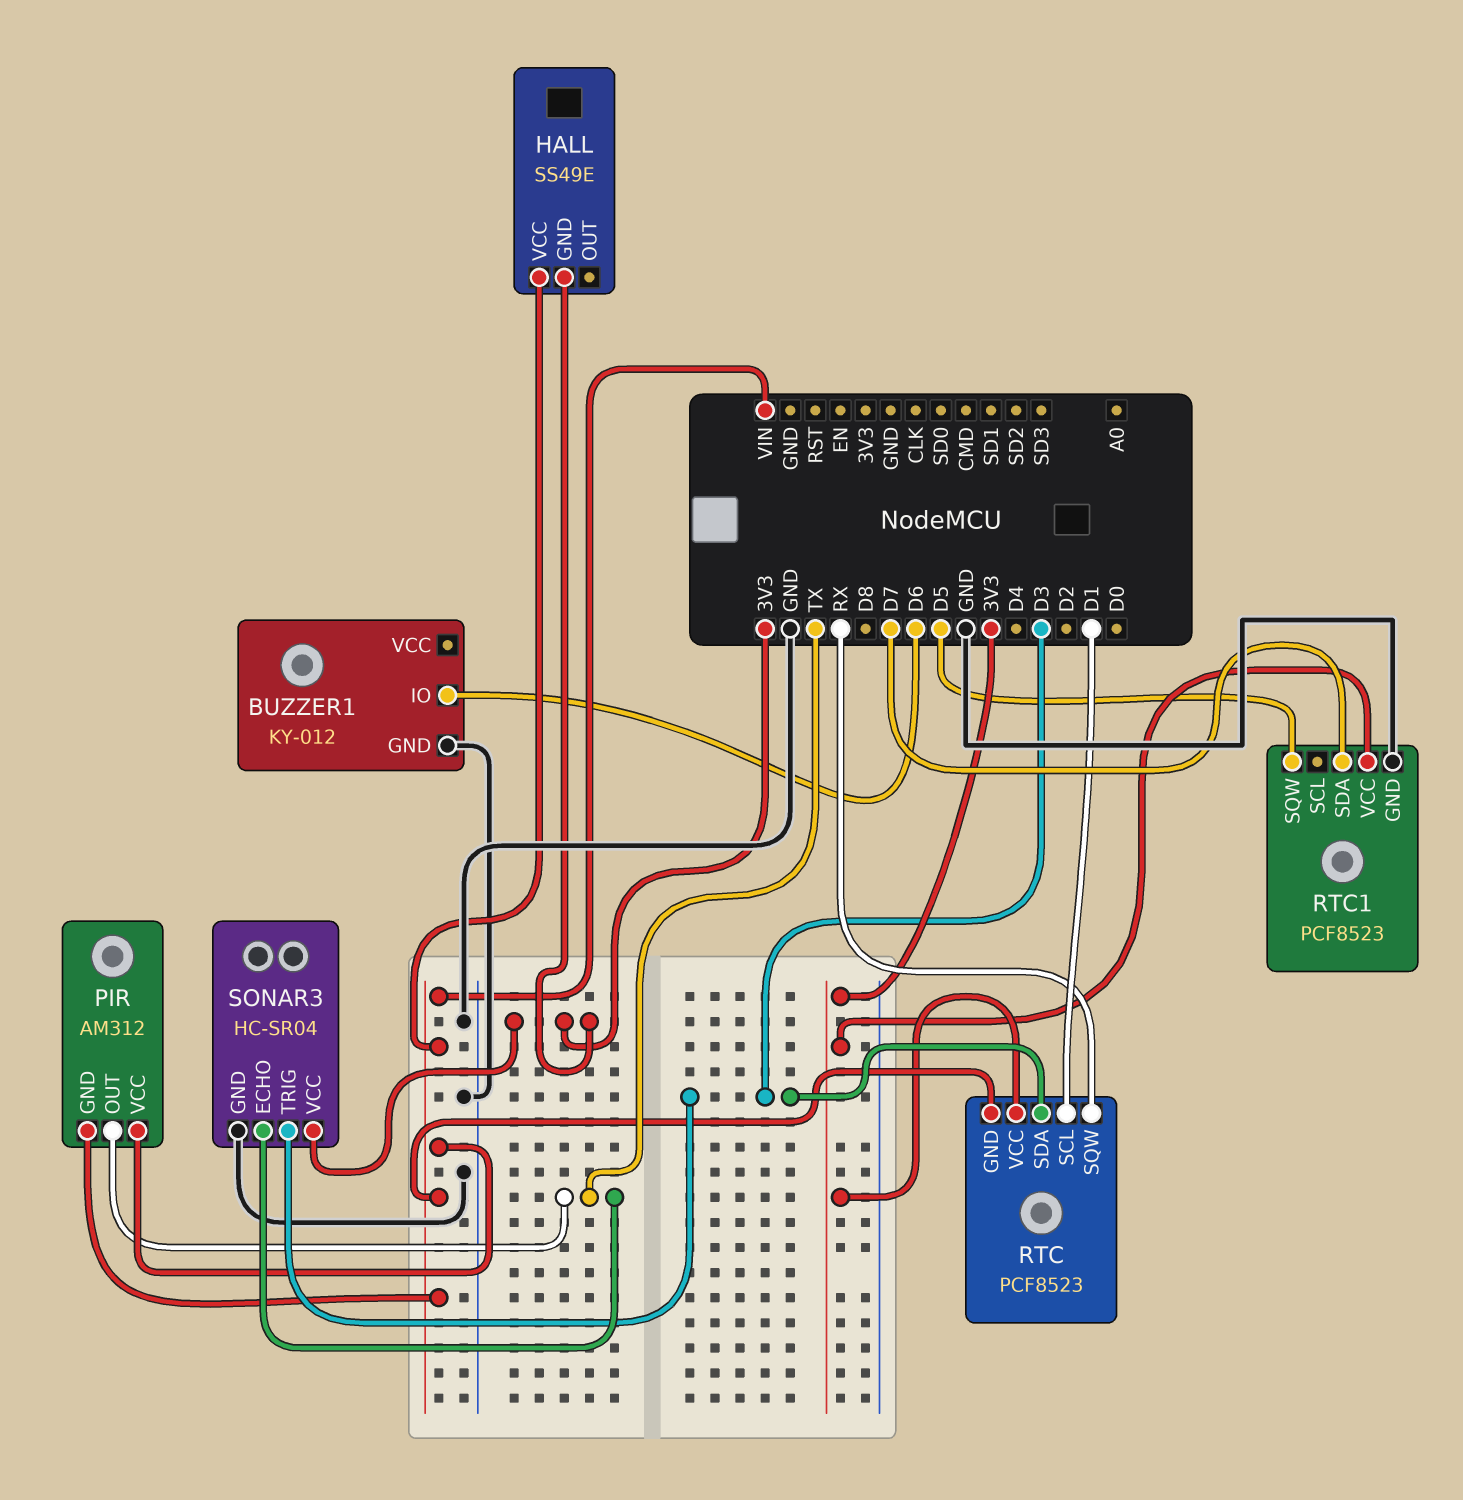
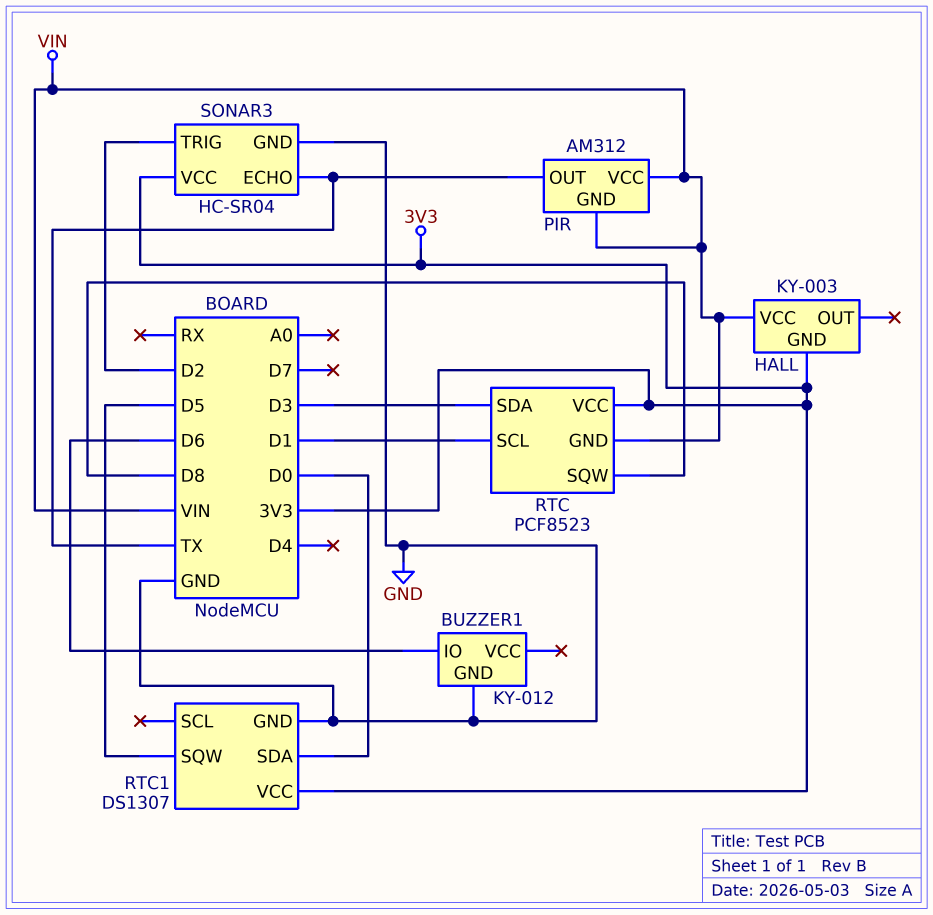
HALL: SS49E -> KY-003
RTC pin SQW: RX -> D8
RTC1: PCF8523 -> DS1307
RTC1 pin SDA: D7 -> D0
SONAR3 pin TRIG: D3 -> D2

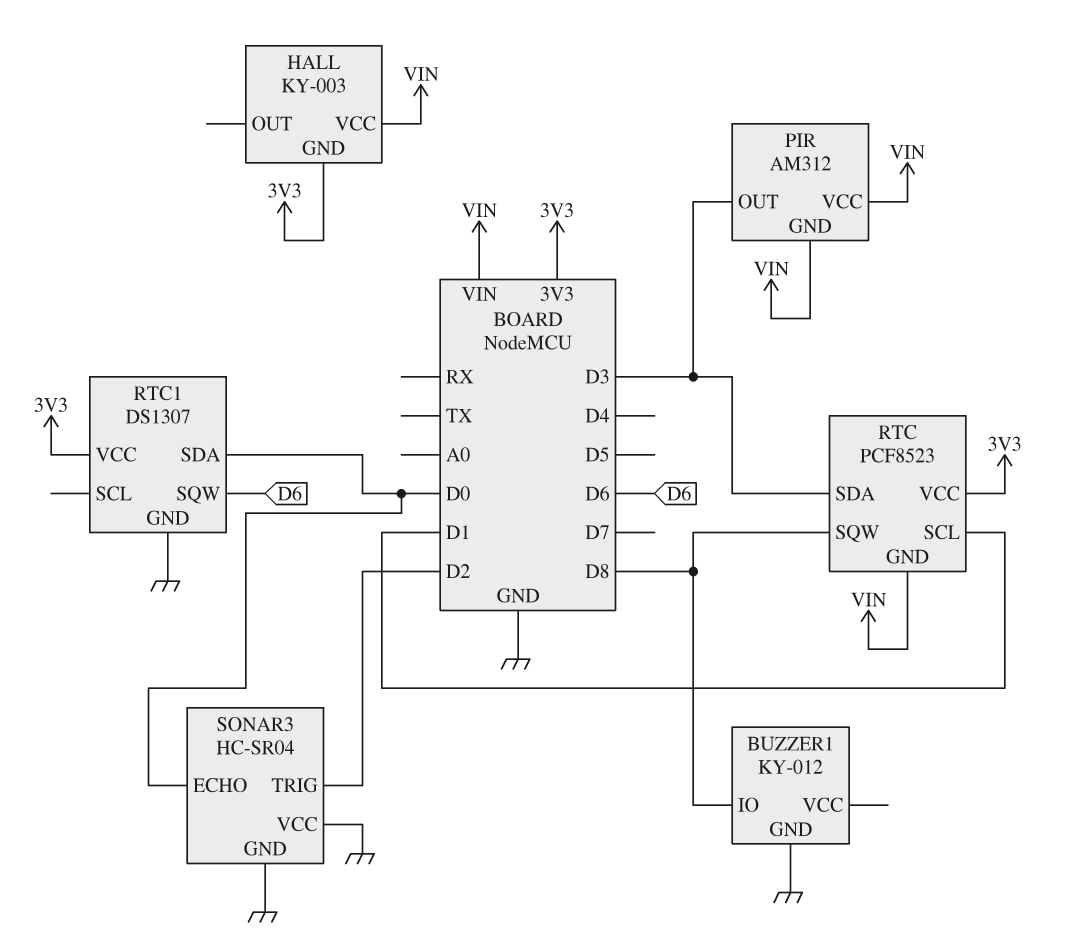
BUZZER1 pin IO: D6 -> D8
PIR pin OUT: TX -> D3
RTC1 pin SQW: D5 -> D6
SONAR3 pin ECHO: TX -> D0
SONAR3 pin VCC: 3V3 -> GND

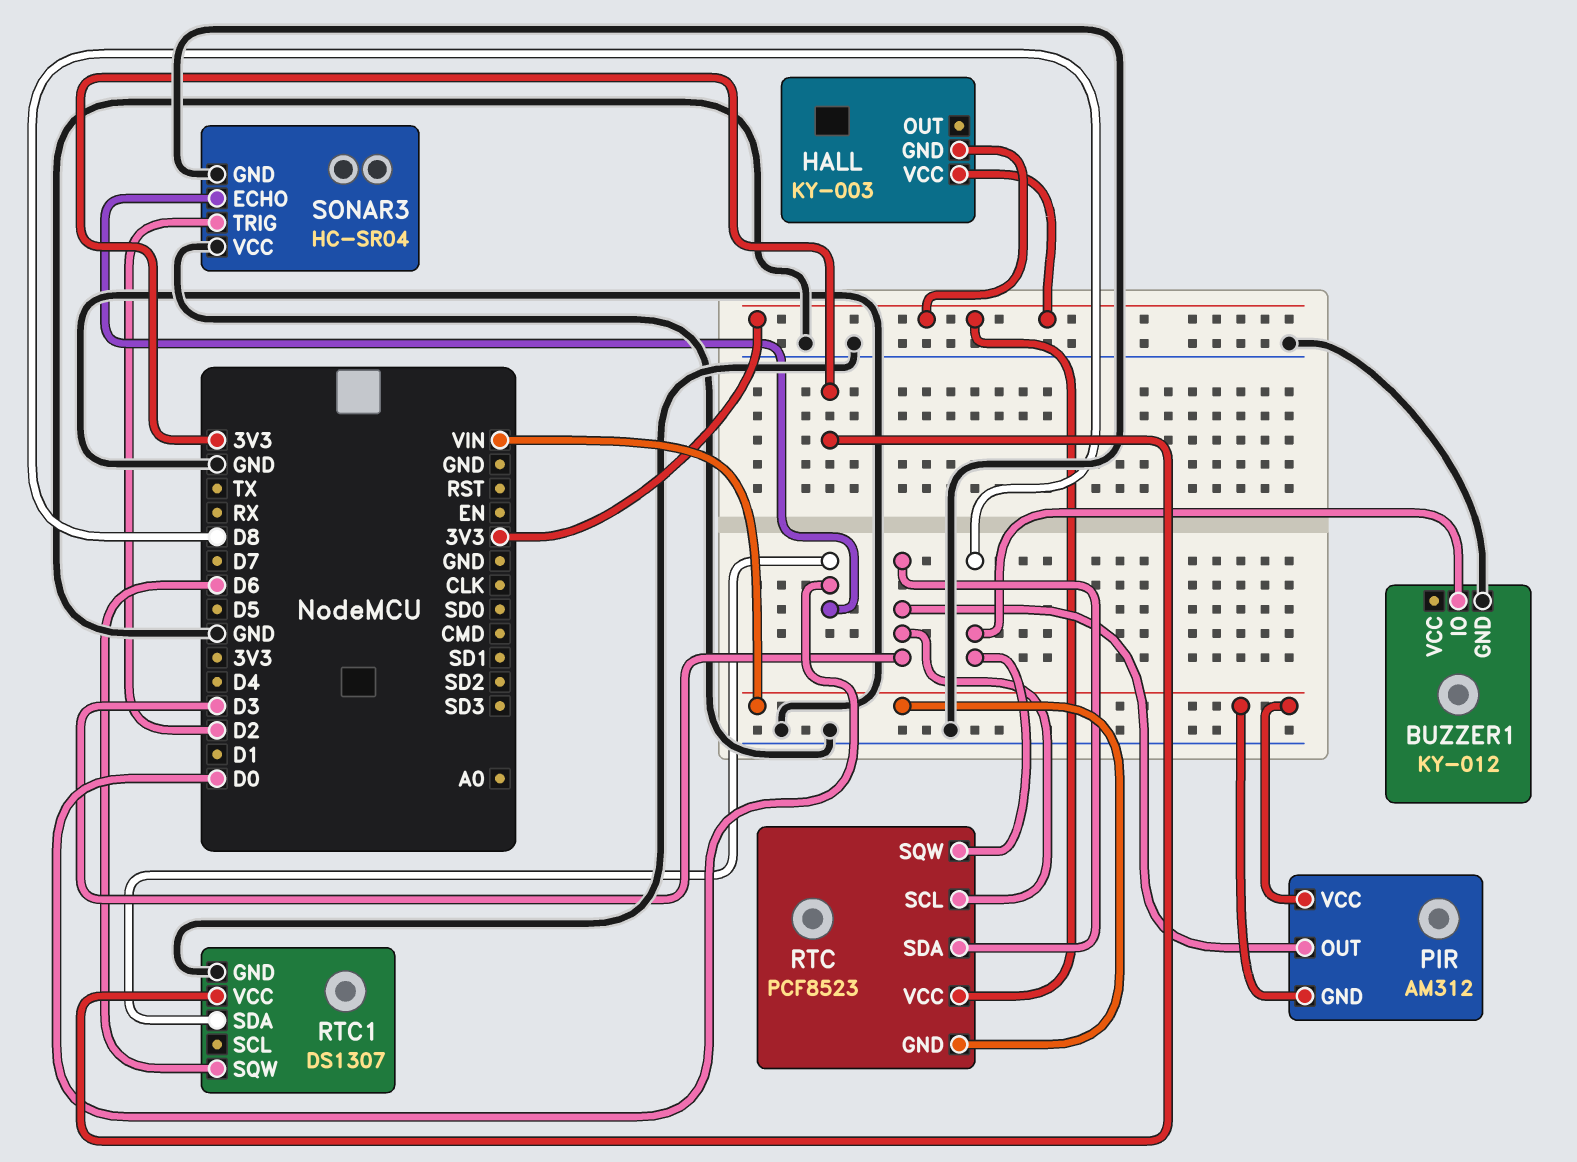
HALL pin VCC: VIN -> 3V3
RTC pin SCL: D1 -> D3

